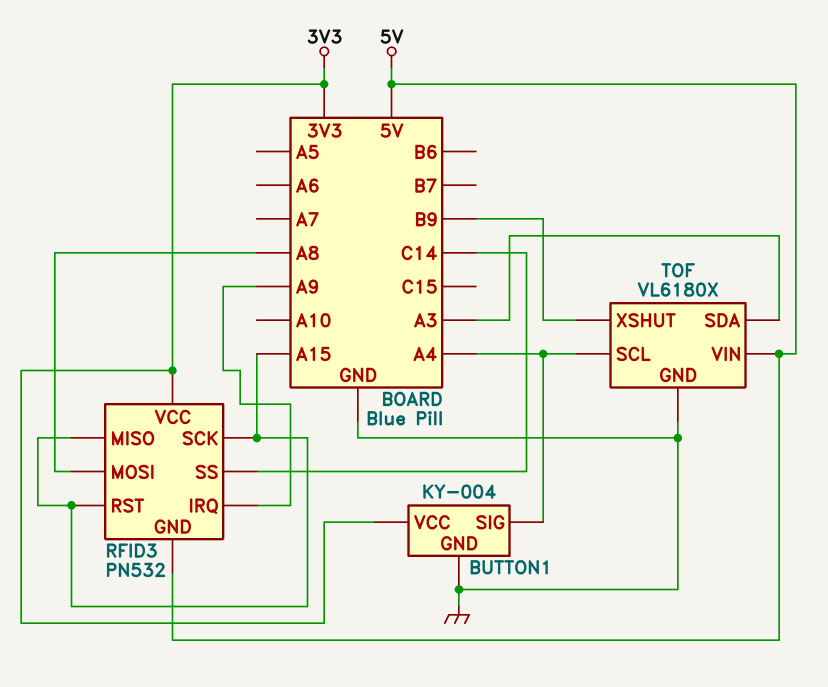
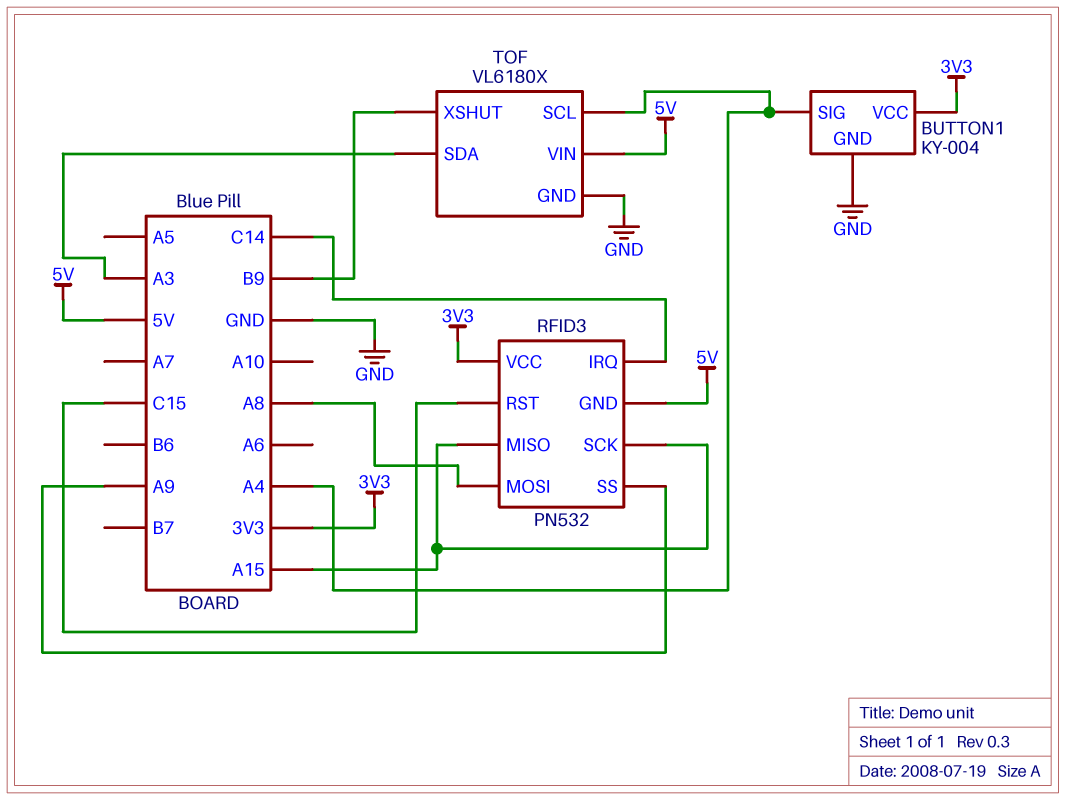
RFID3 pin IRQ: A9 -> C14
RFID3 pin RST: A15 -> C15
RFID3 pin SS: C14 -> A9

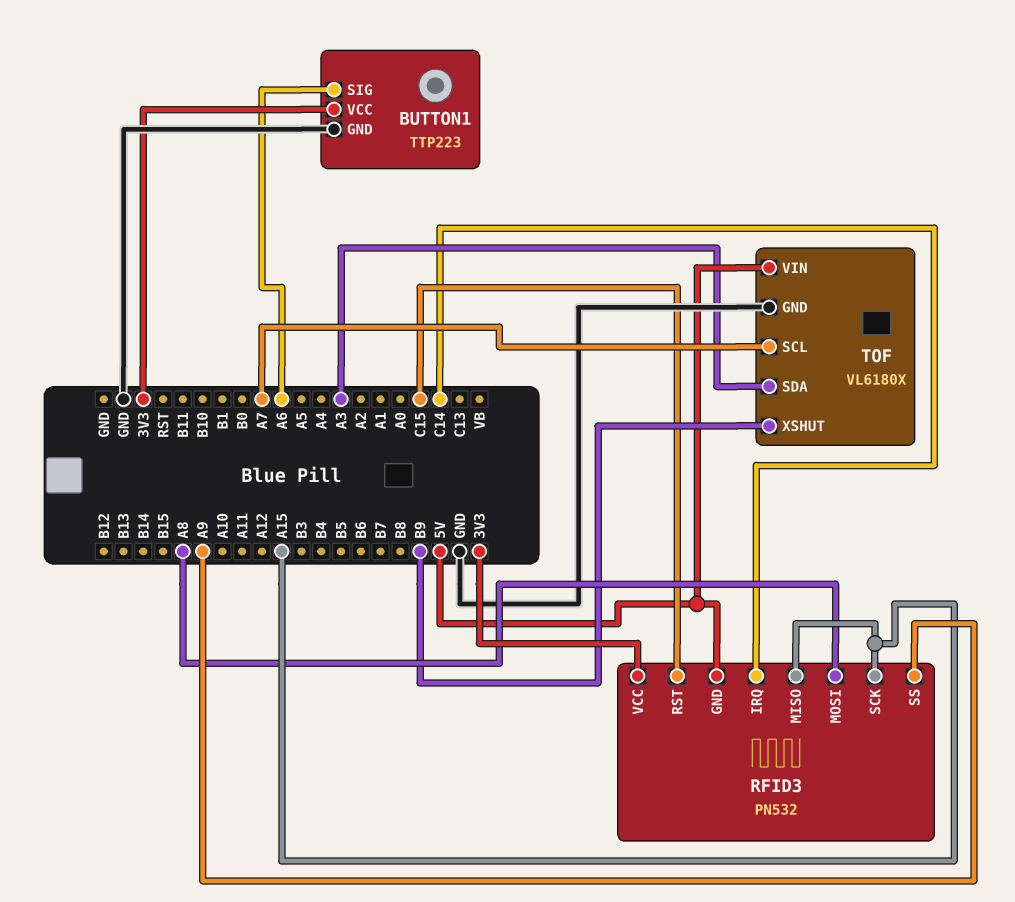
BUTTON1: KY-004 -> TTP223
BUTTON1 pin SIG: A4 -> A6
TOF pin SCL: A4 -> A7

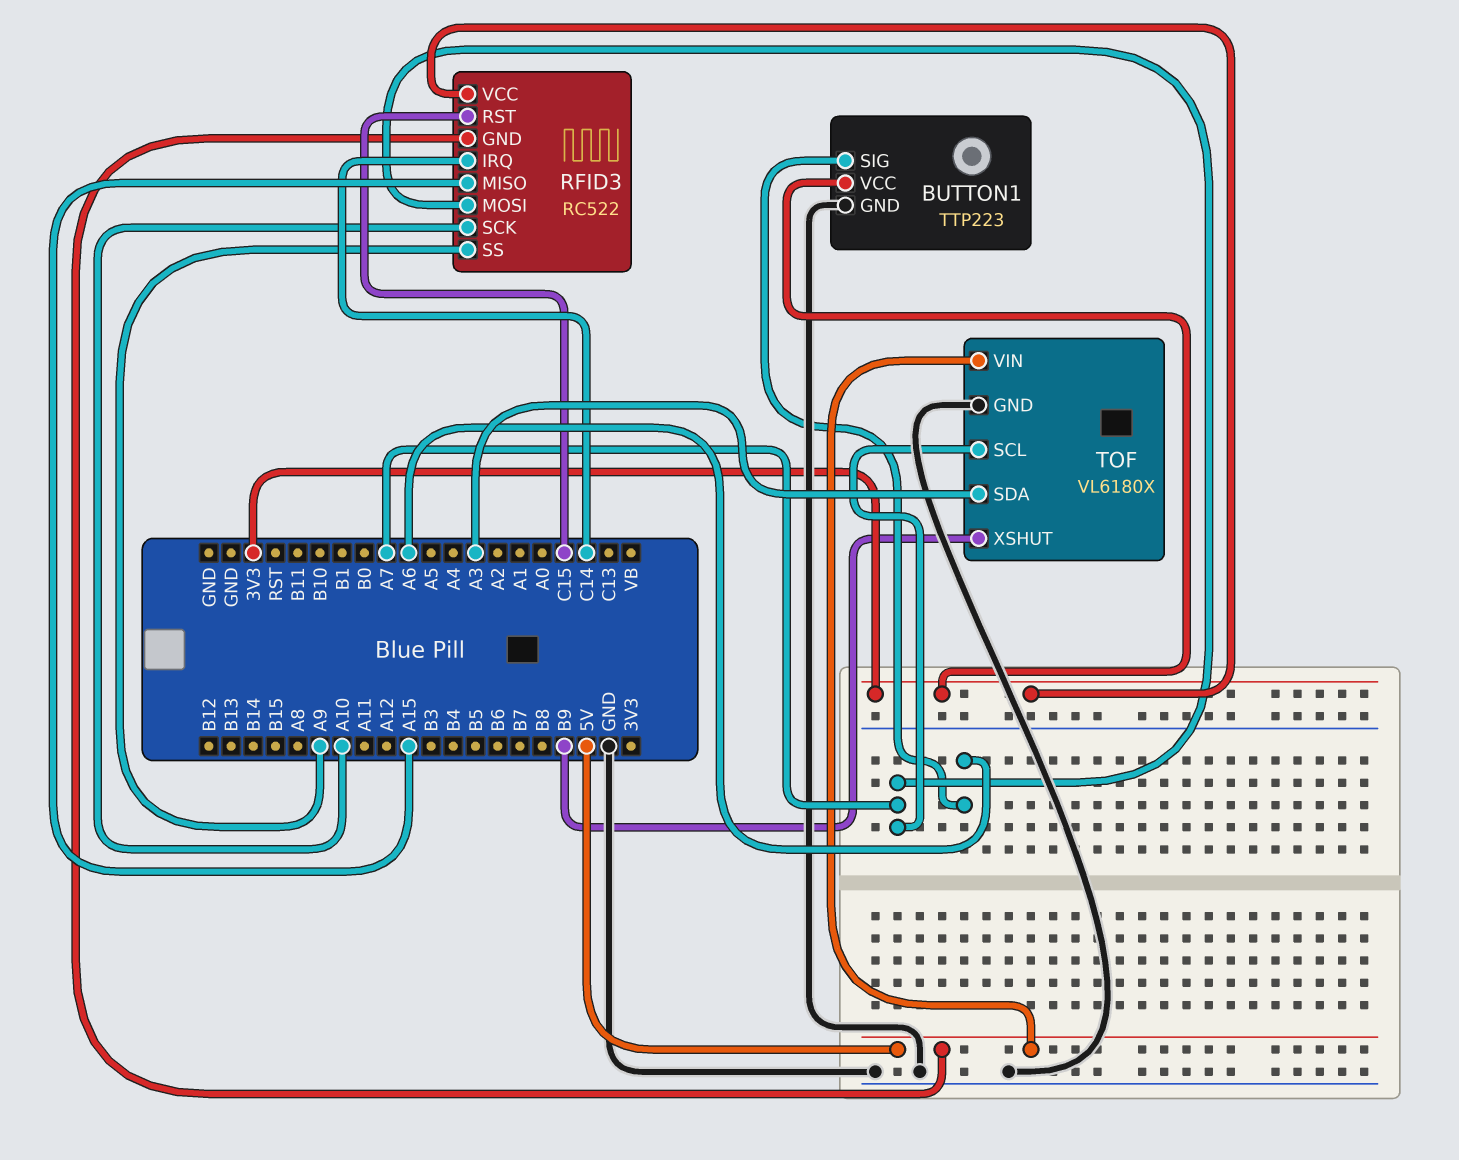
RFID3: PN532 -> RC522
RFID3 pin MOSI: A8 -> A7
RFID3 pin SCK: A15 -> A10

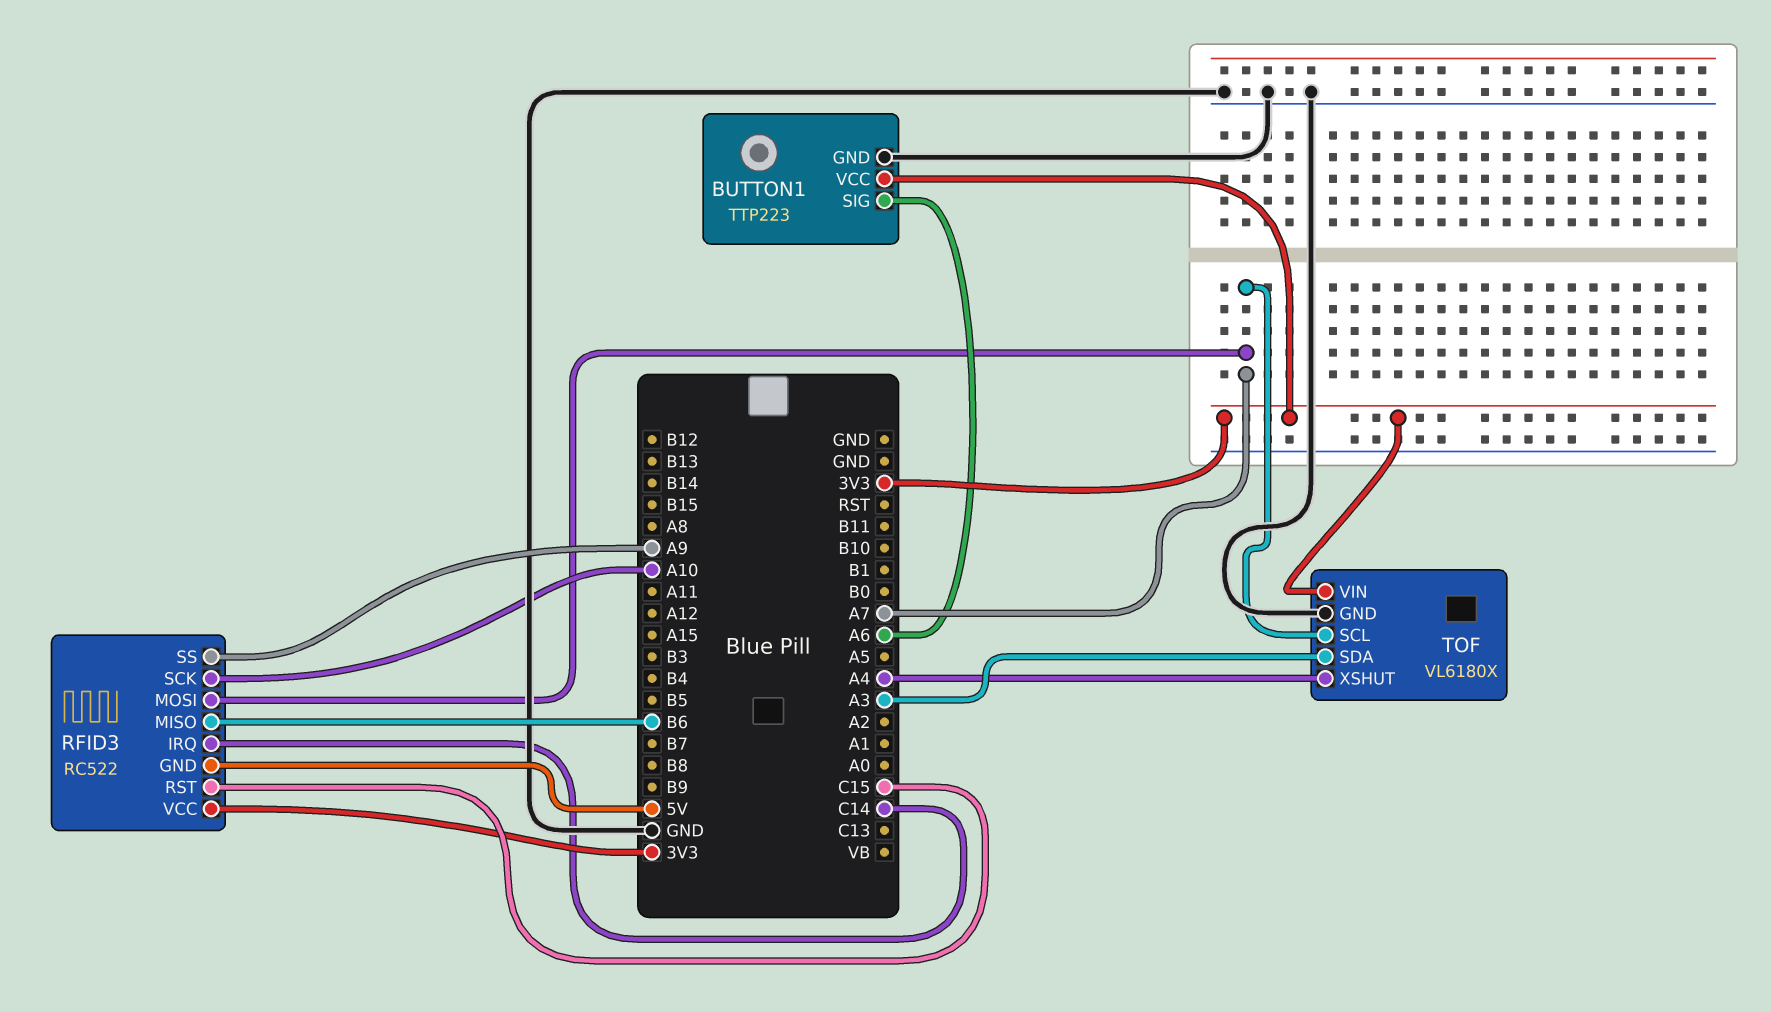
RFID3 pin MISO: A15 -> B6
TOF pin VIN: 5V -> 3V3
TOF pin XSHUT: B9 -> A4

